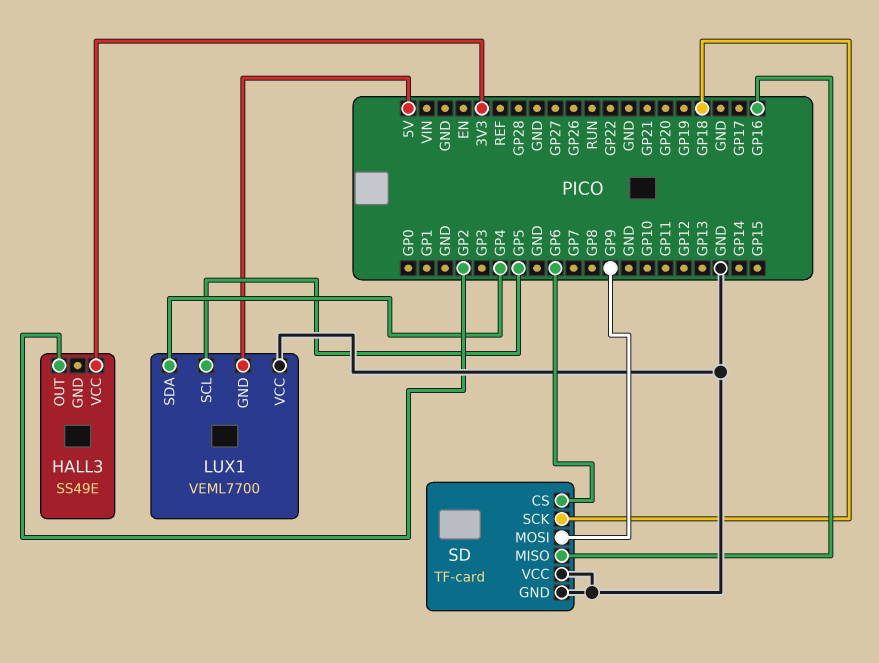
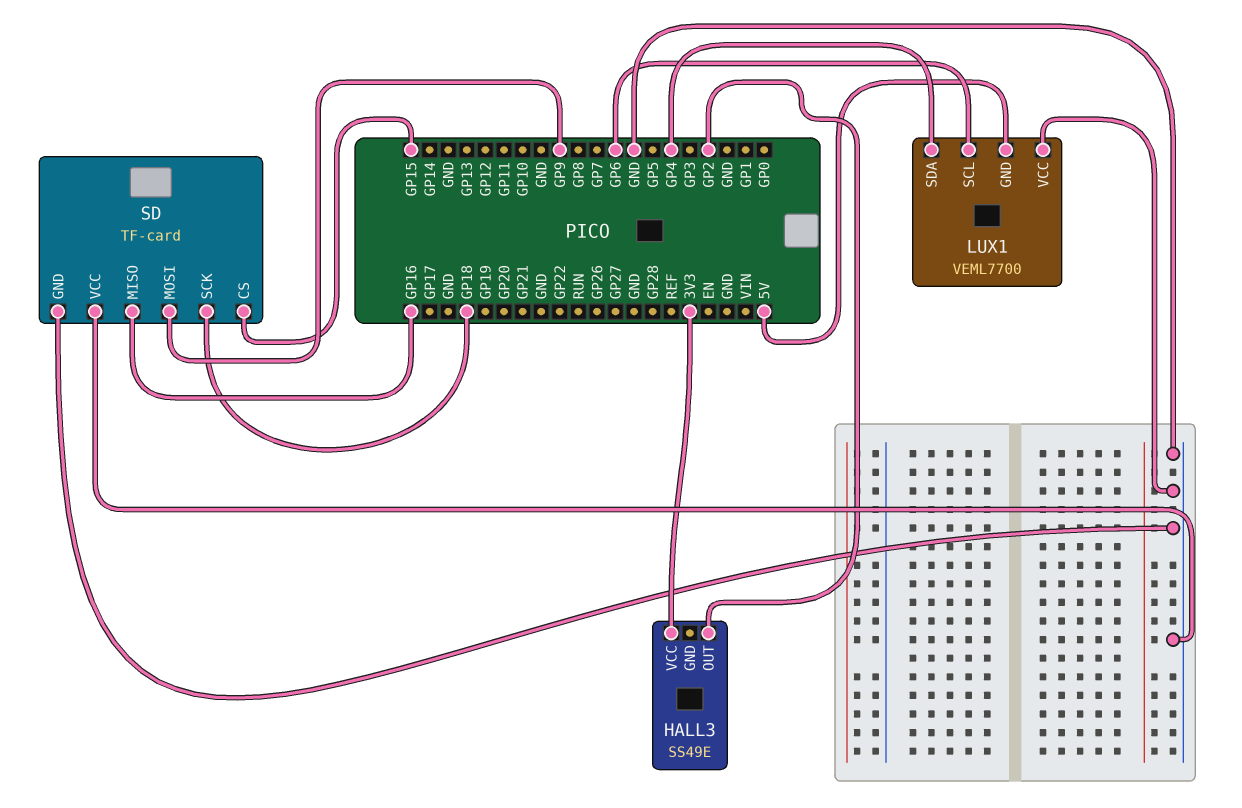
LUX1 pin SCL: GP5 -> GP6
SD pin CS: GP6 -> GP15

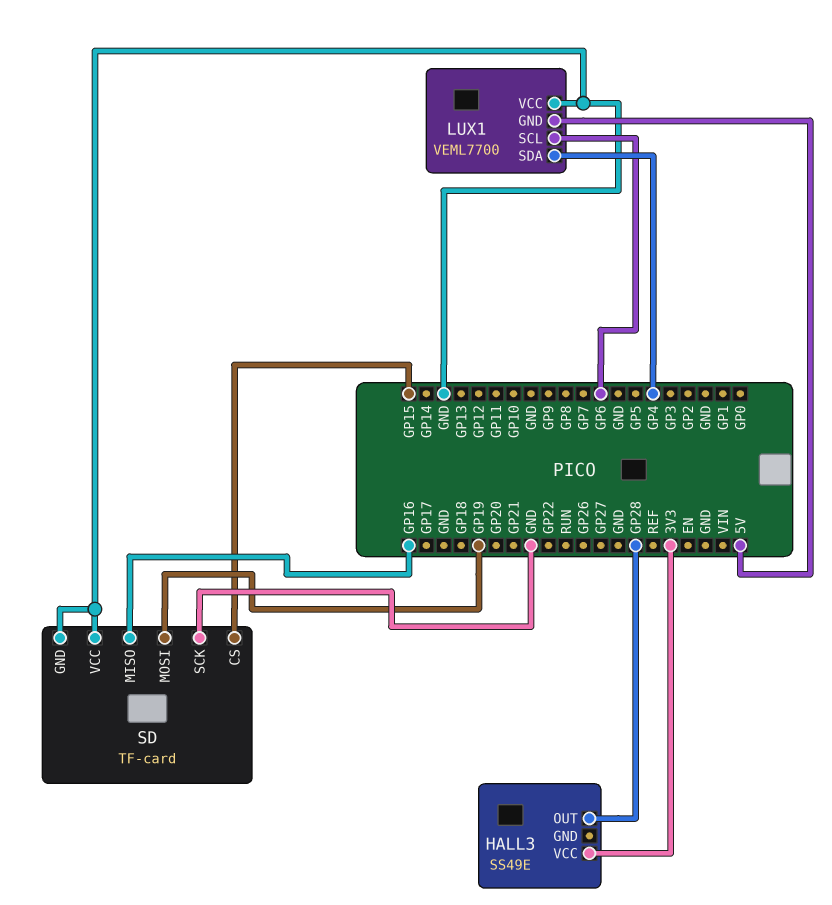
HALL3 pin OUT: GP2 -> GP28
SD pin MOSI: GP9 -> GP19
SD pin SCK: GP18 -> GND

